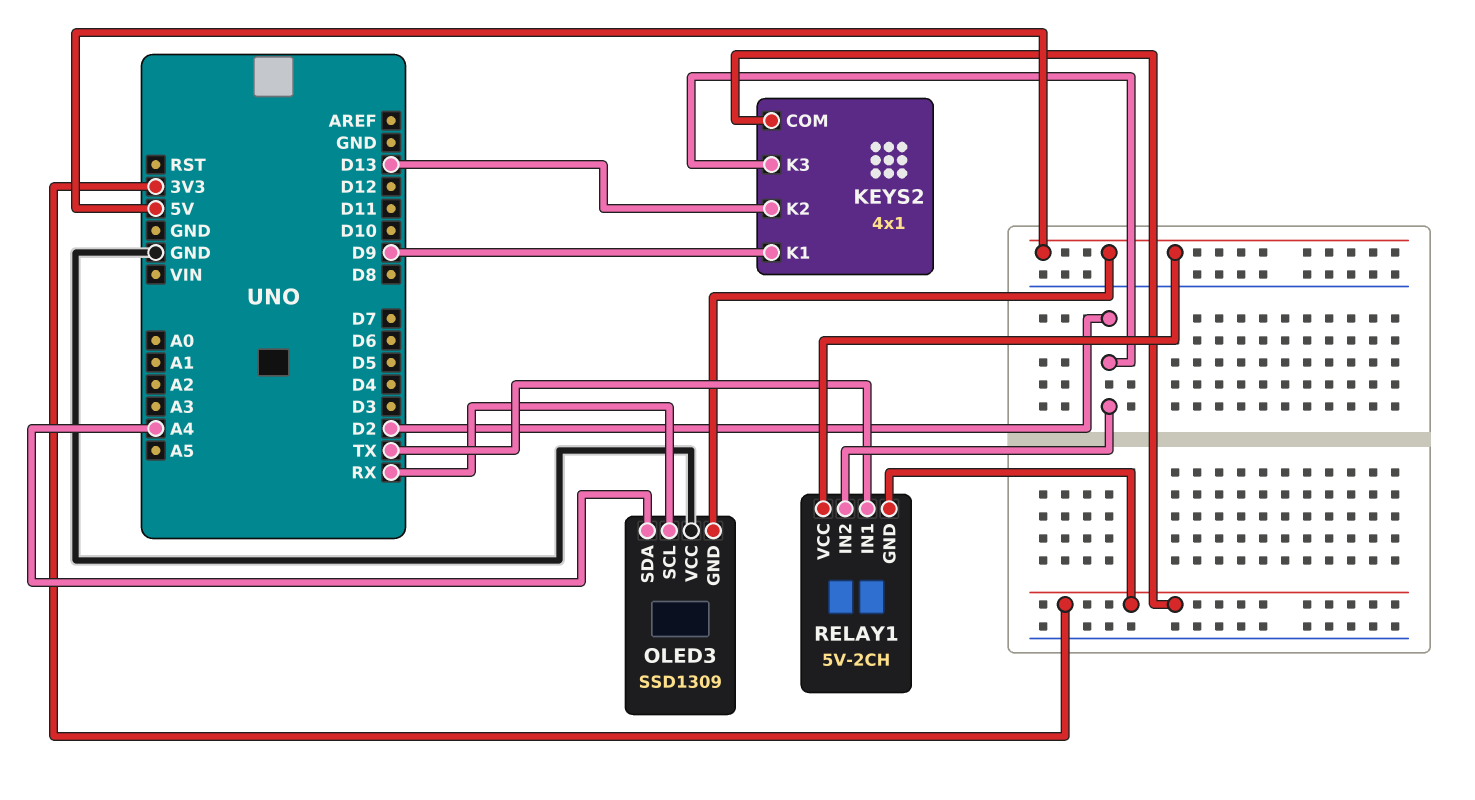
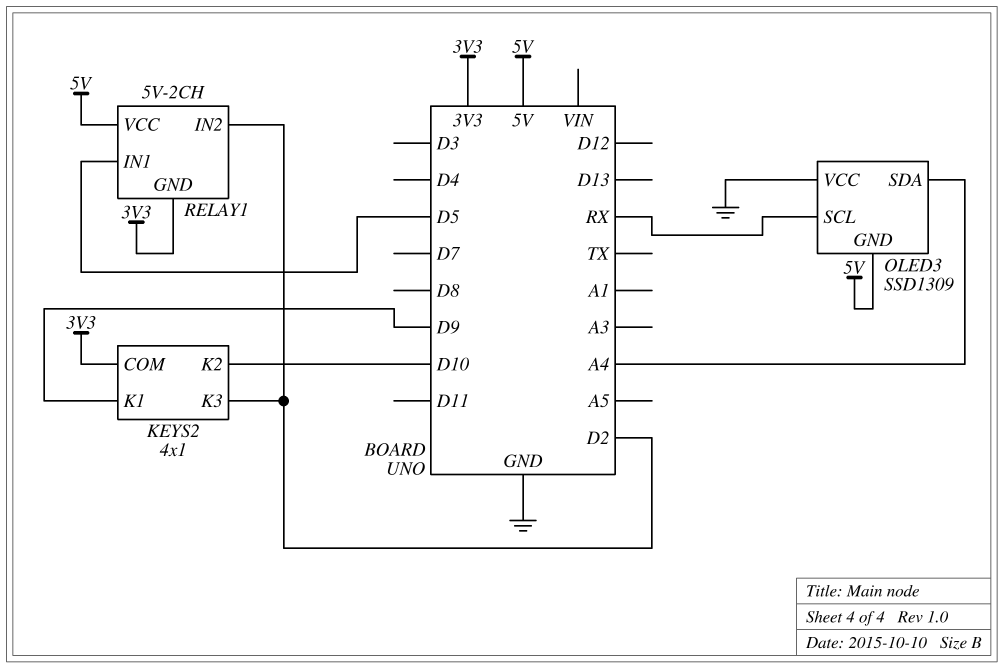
KEYS2 pin K2: D13 -> D10
RELAY1 pin IN1: TX -> D5

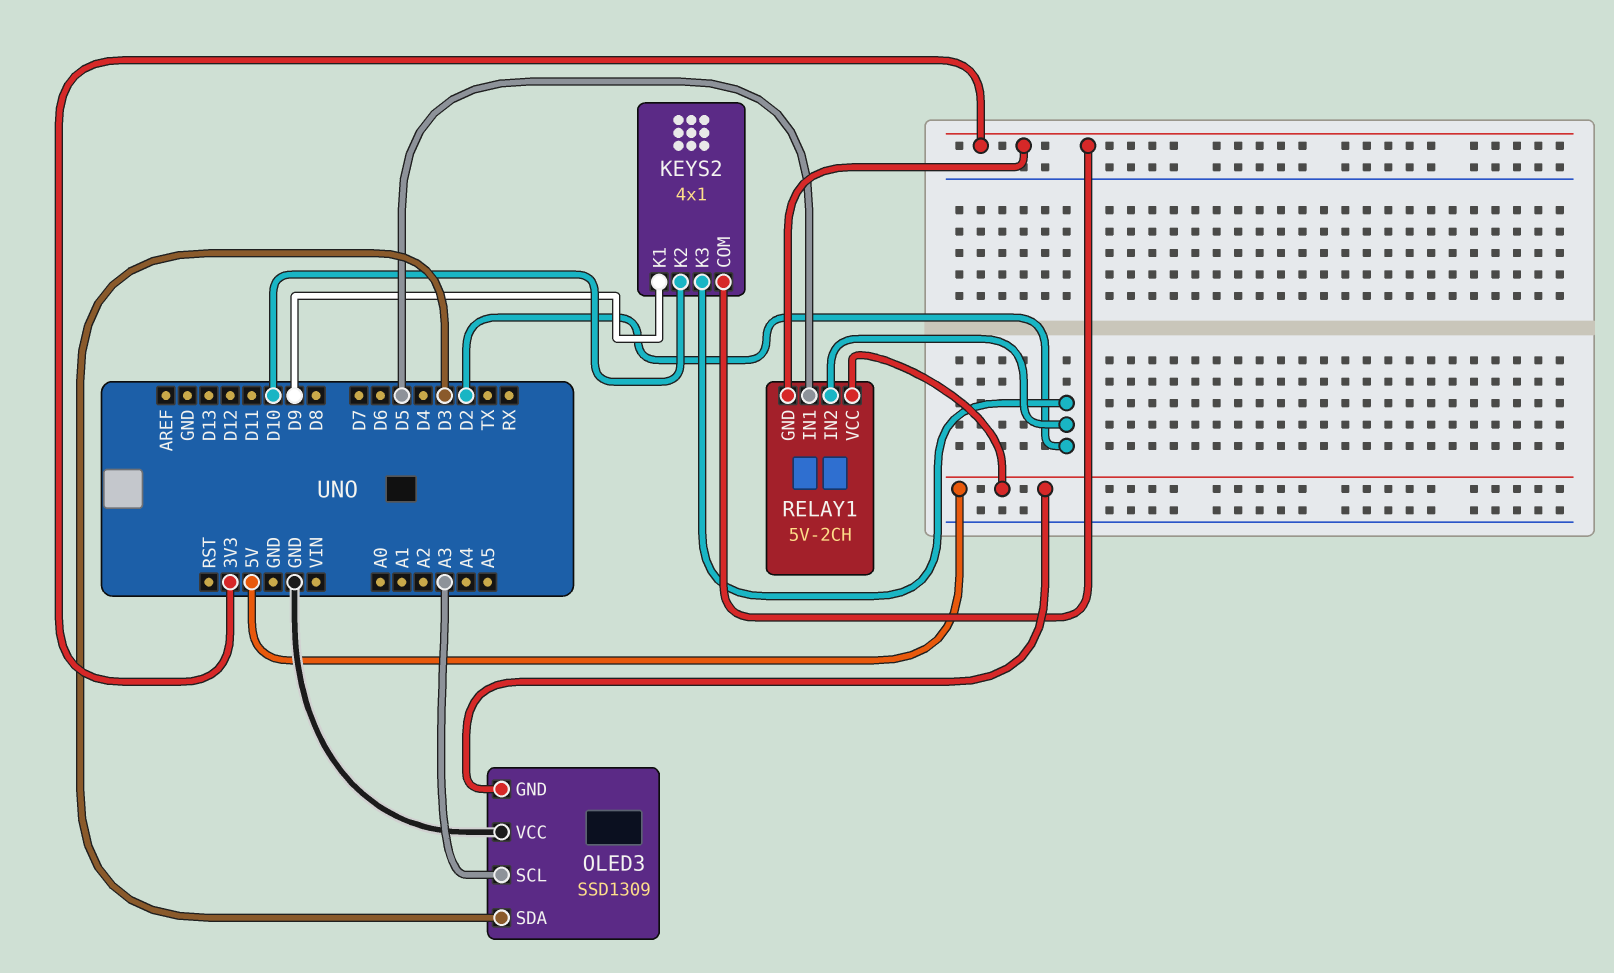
OLED3 pin SCL: RX -> A3
OLED3 pin SDA: A4 -> D3

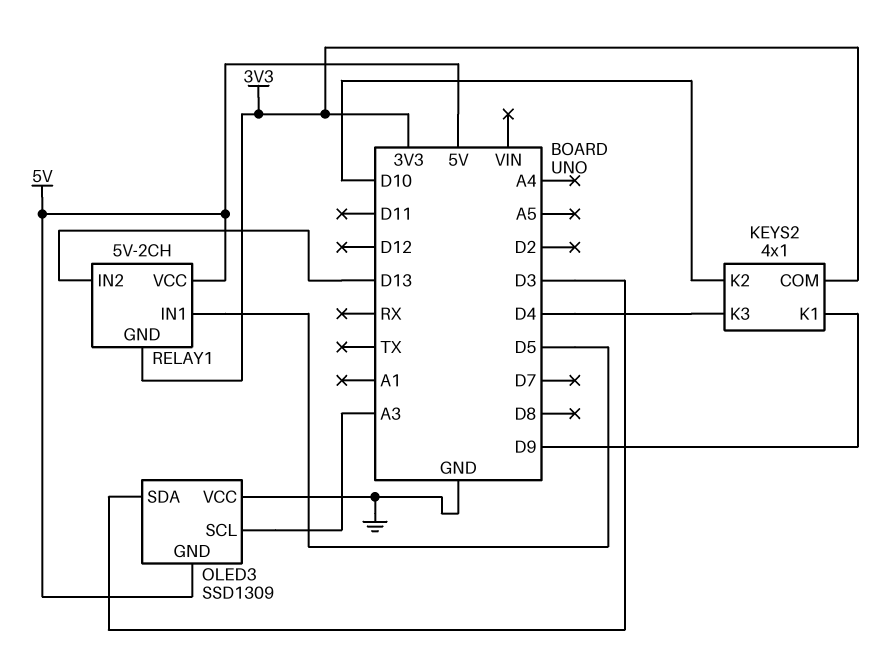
KEYS2 pin K3: D2 -> D4
RELAY1 pin IN2: D2 -> D13

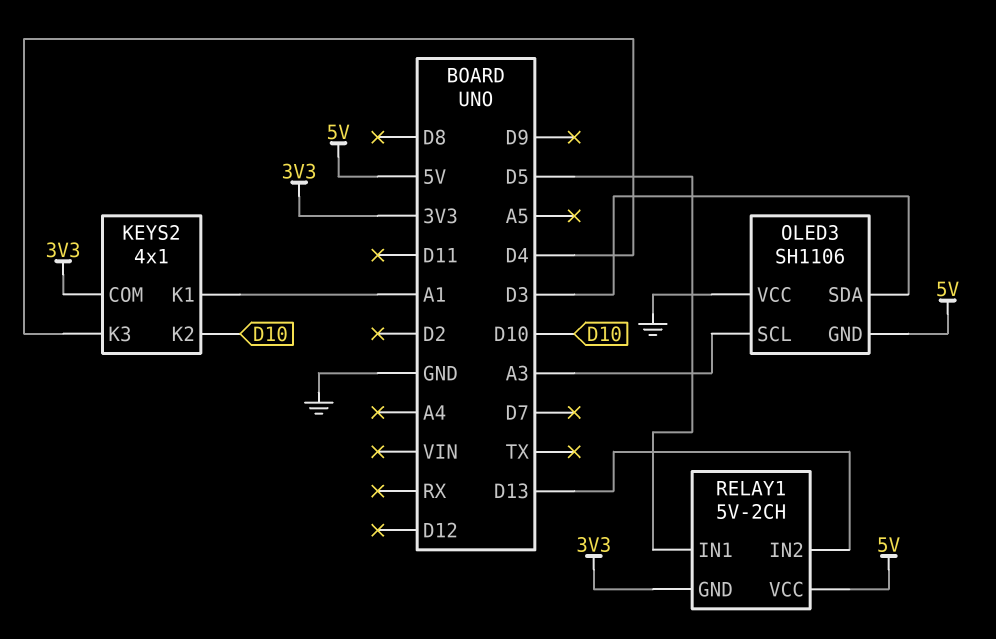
KEYS2 pin K1: D9 -> A1
OLED3: SSD1309 -> SH1106

